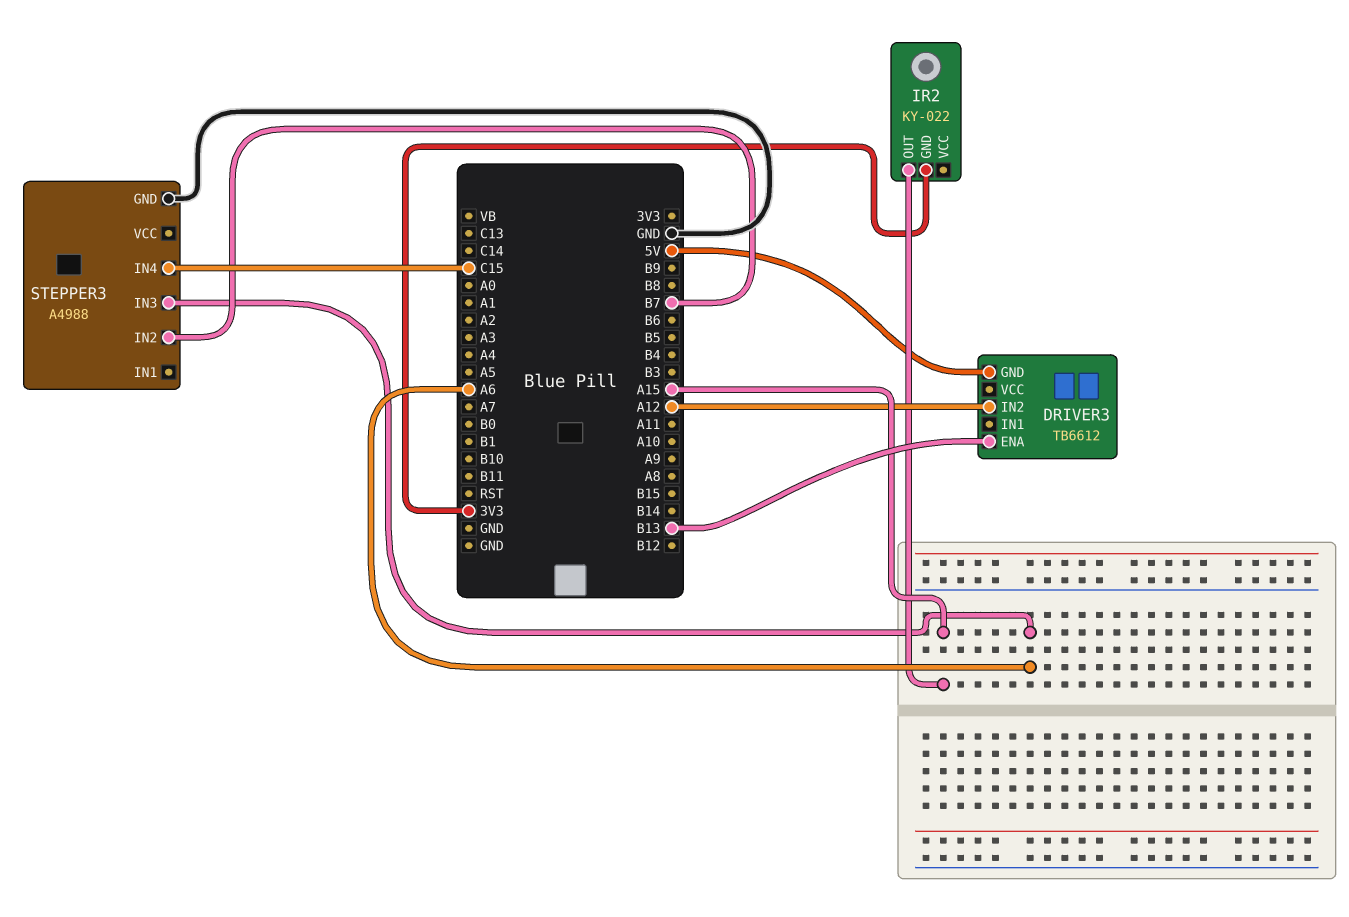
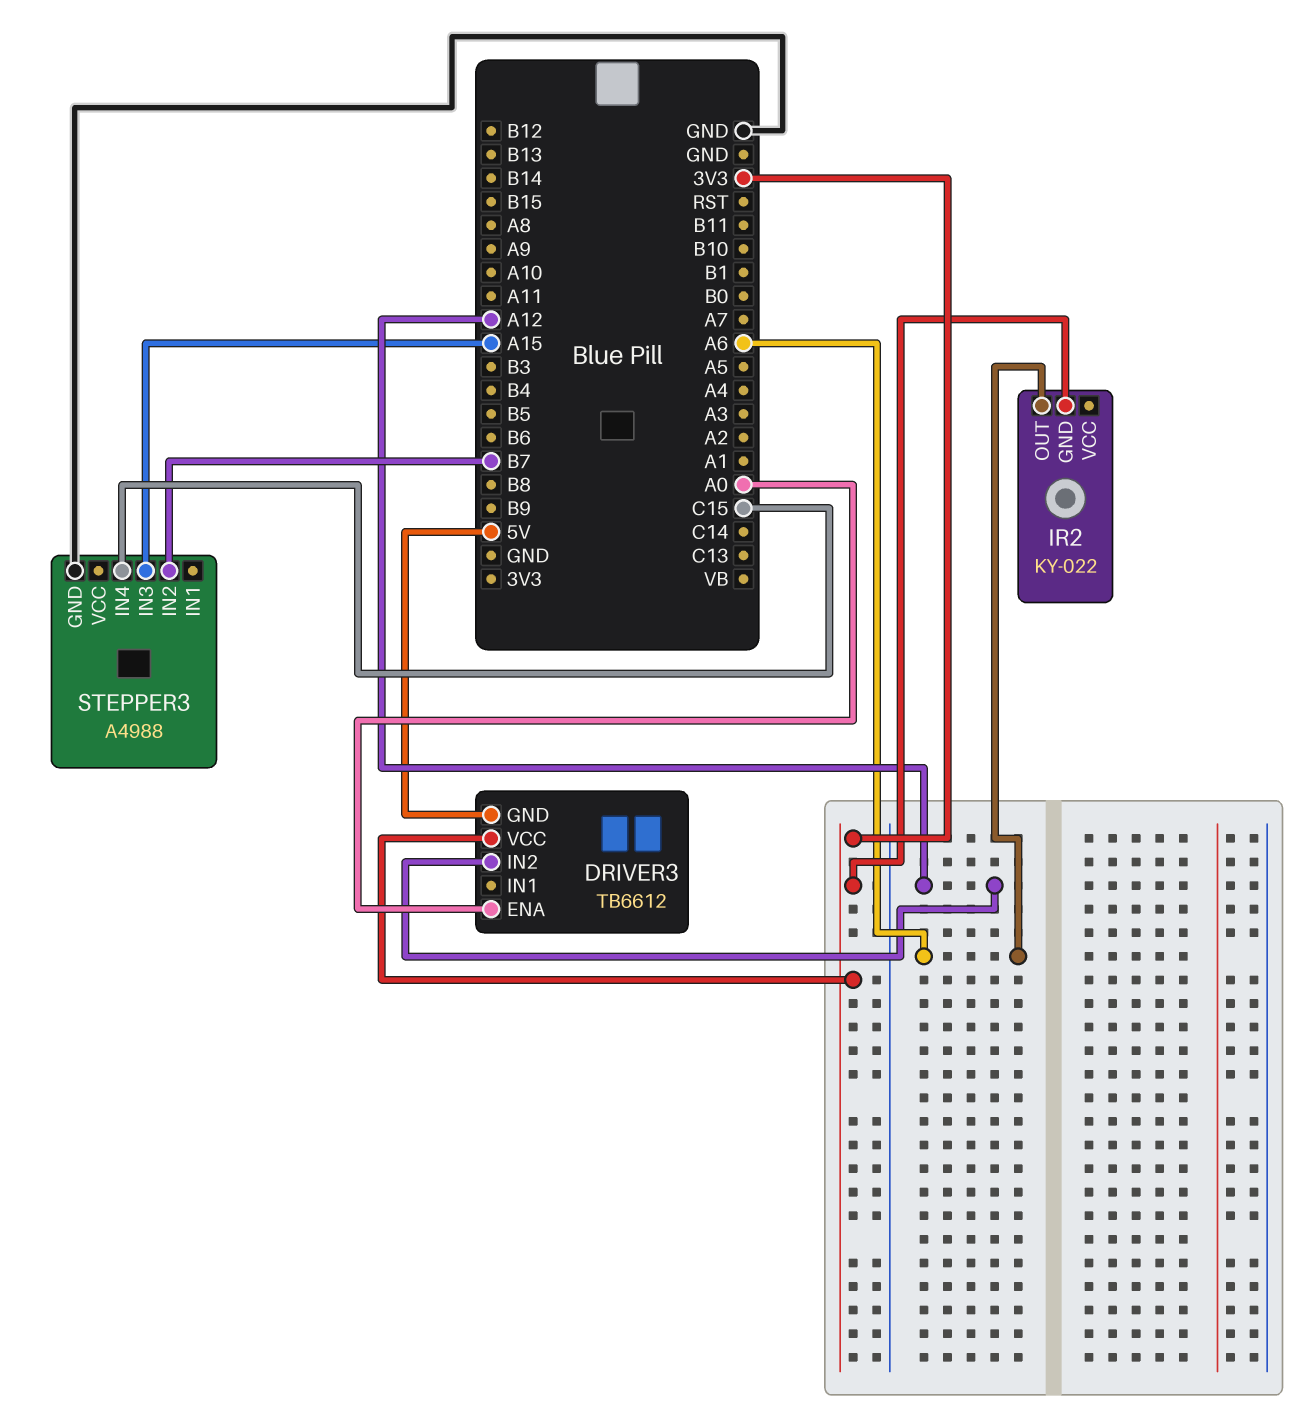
DRIVER3 pin ENA: B13 -> A0
DRIVER3 pin VCC: none -> 3V3
IR2 pin OUT: A15 -> A6
STEPPER3 pin IN3: A6 -> A15

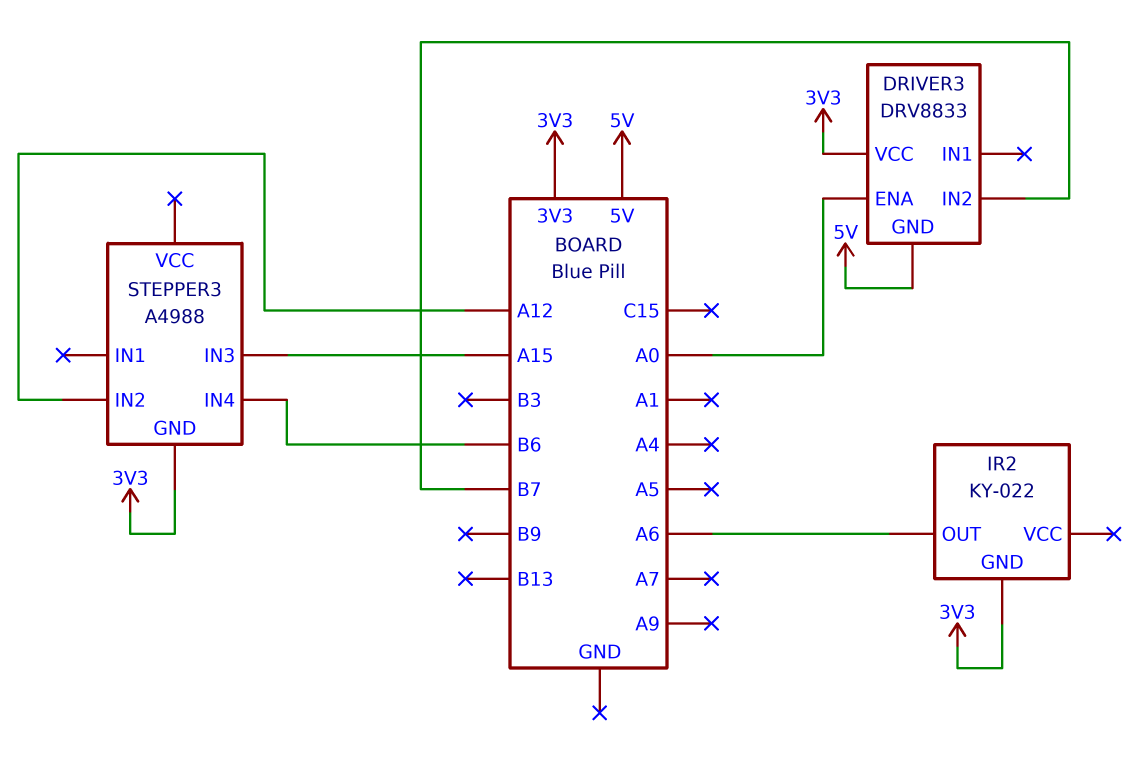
DRIVER3: TB6612 -> DRV8833
DRIVER3 pin IN2: A12 -> B7
STEPPER3 pin GND: GND -> 3V3
STEPPER3 pin IN2: B7 -> A12
STEPPER3 pin IN4: C15 -> B6

